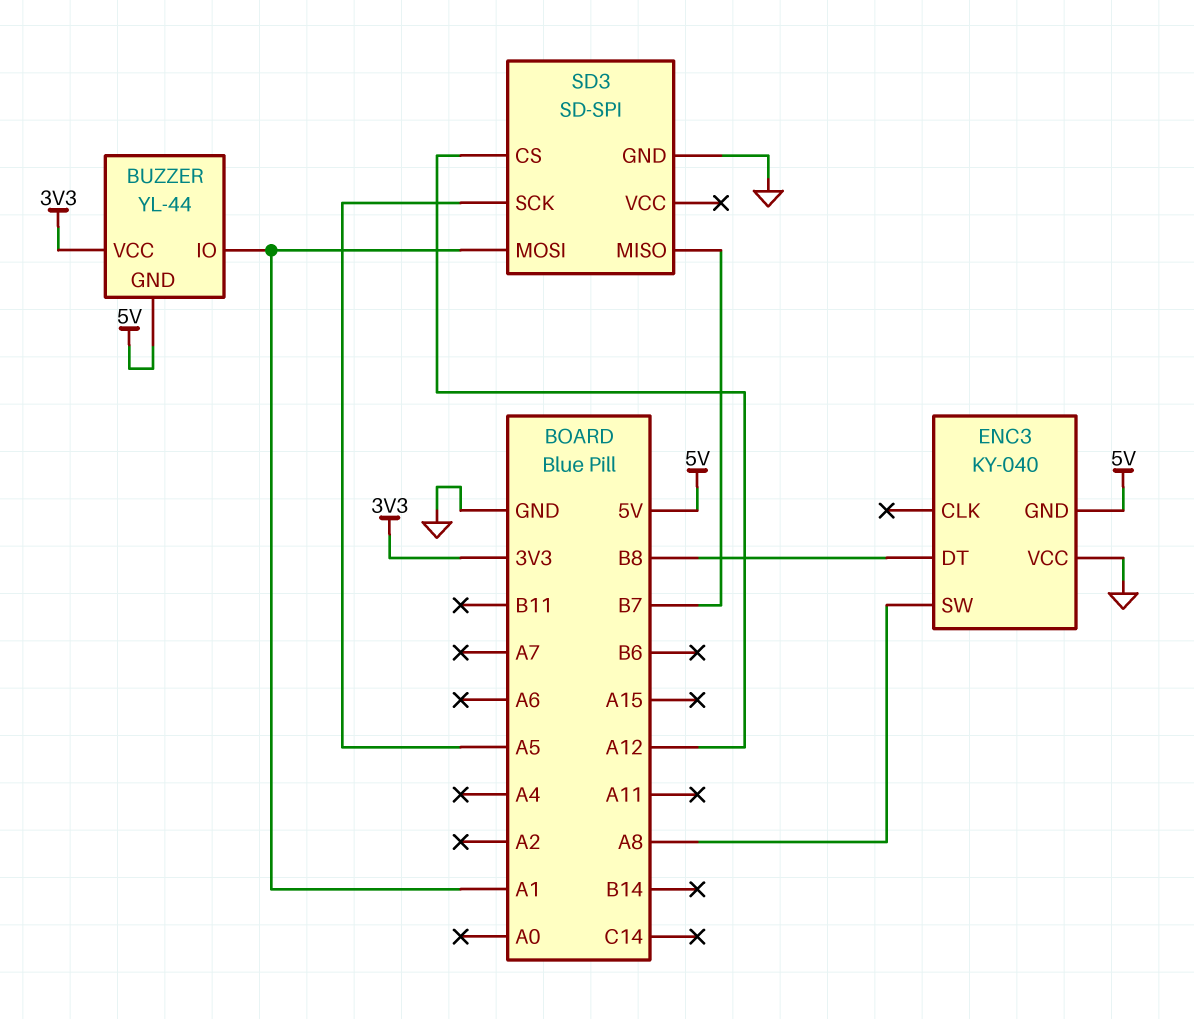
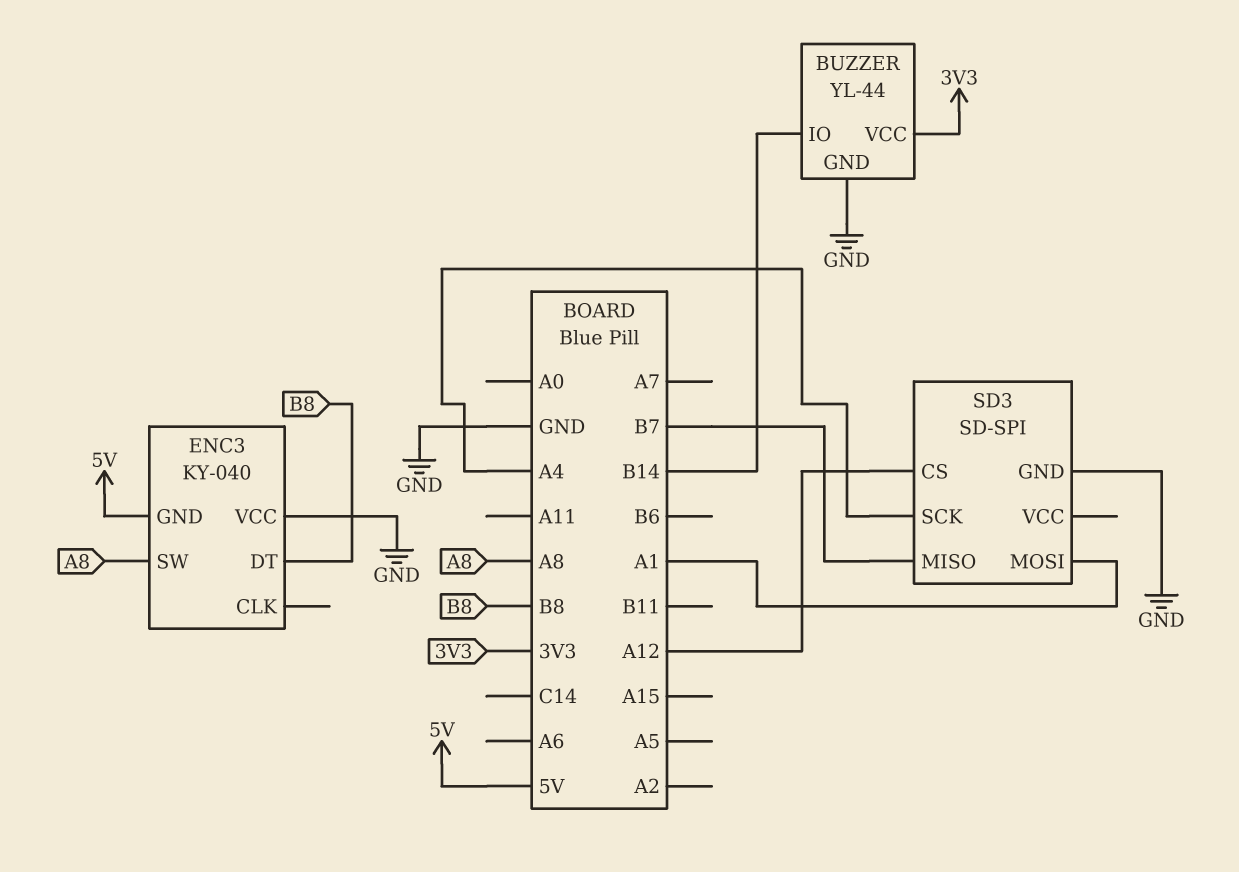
BUZZER pin GND: 5V -> GND
BUZZER pin IO: A1 -> B14
SD3 pin SCK: A5 -> A4

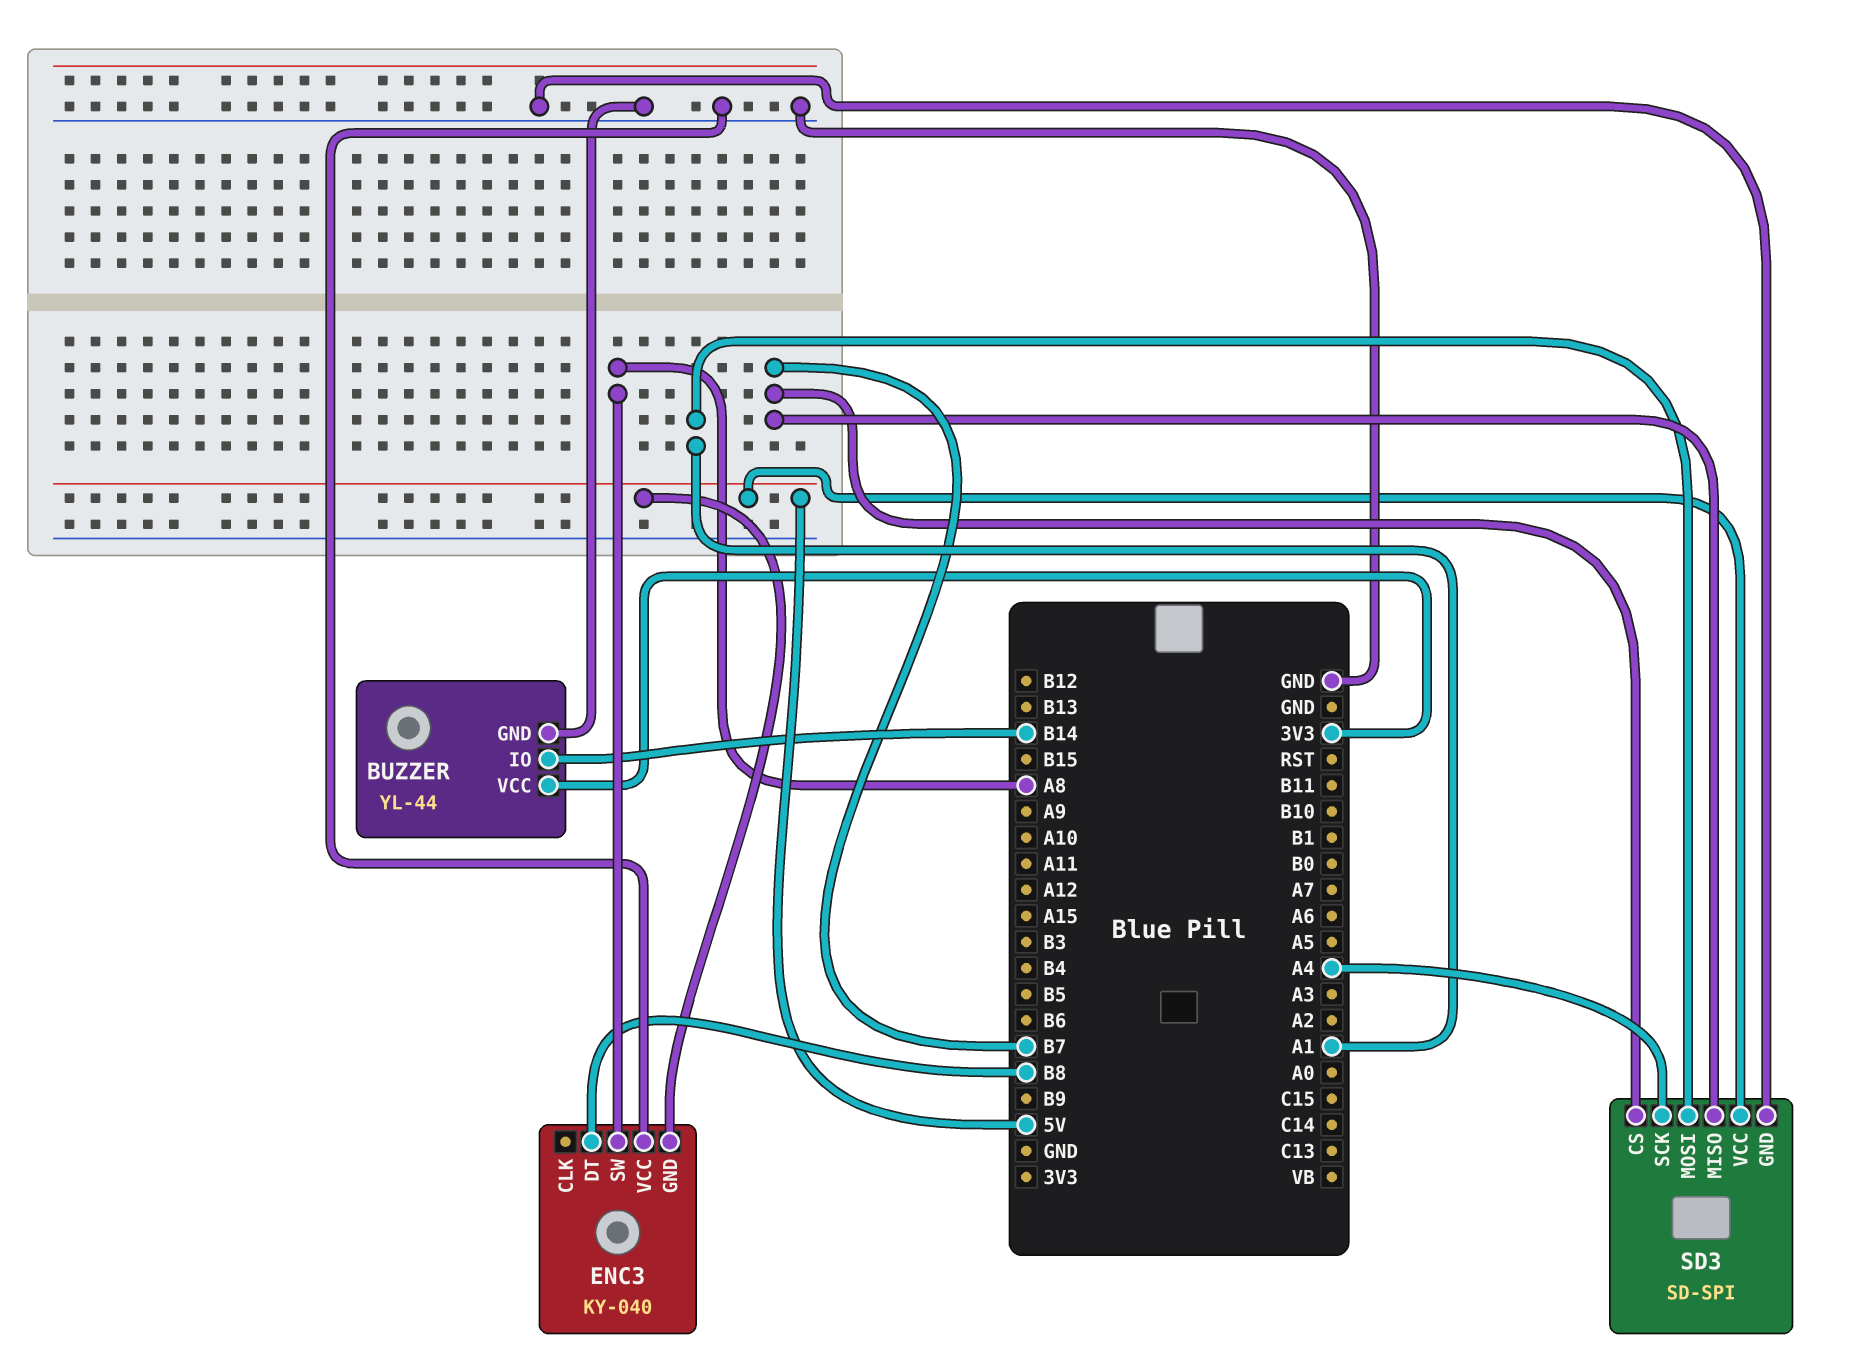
SD3 pin CS: A12 -> B7
SD3 pin VCC: none -> 5V

